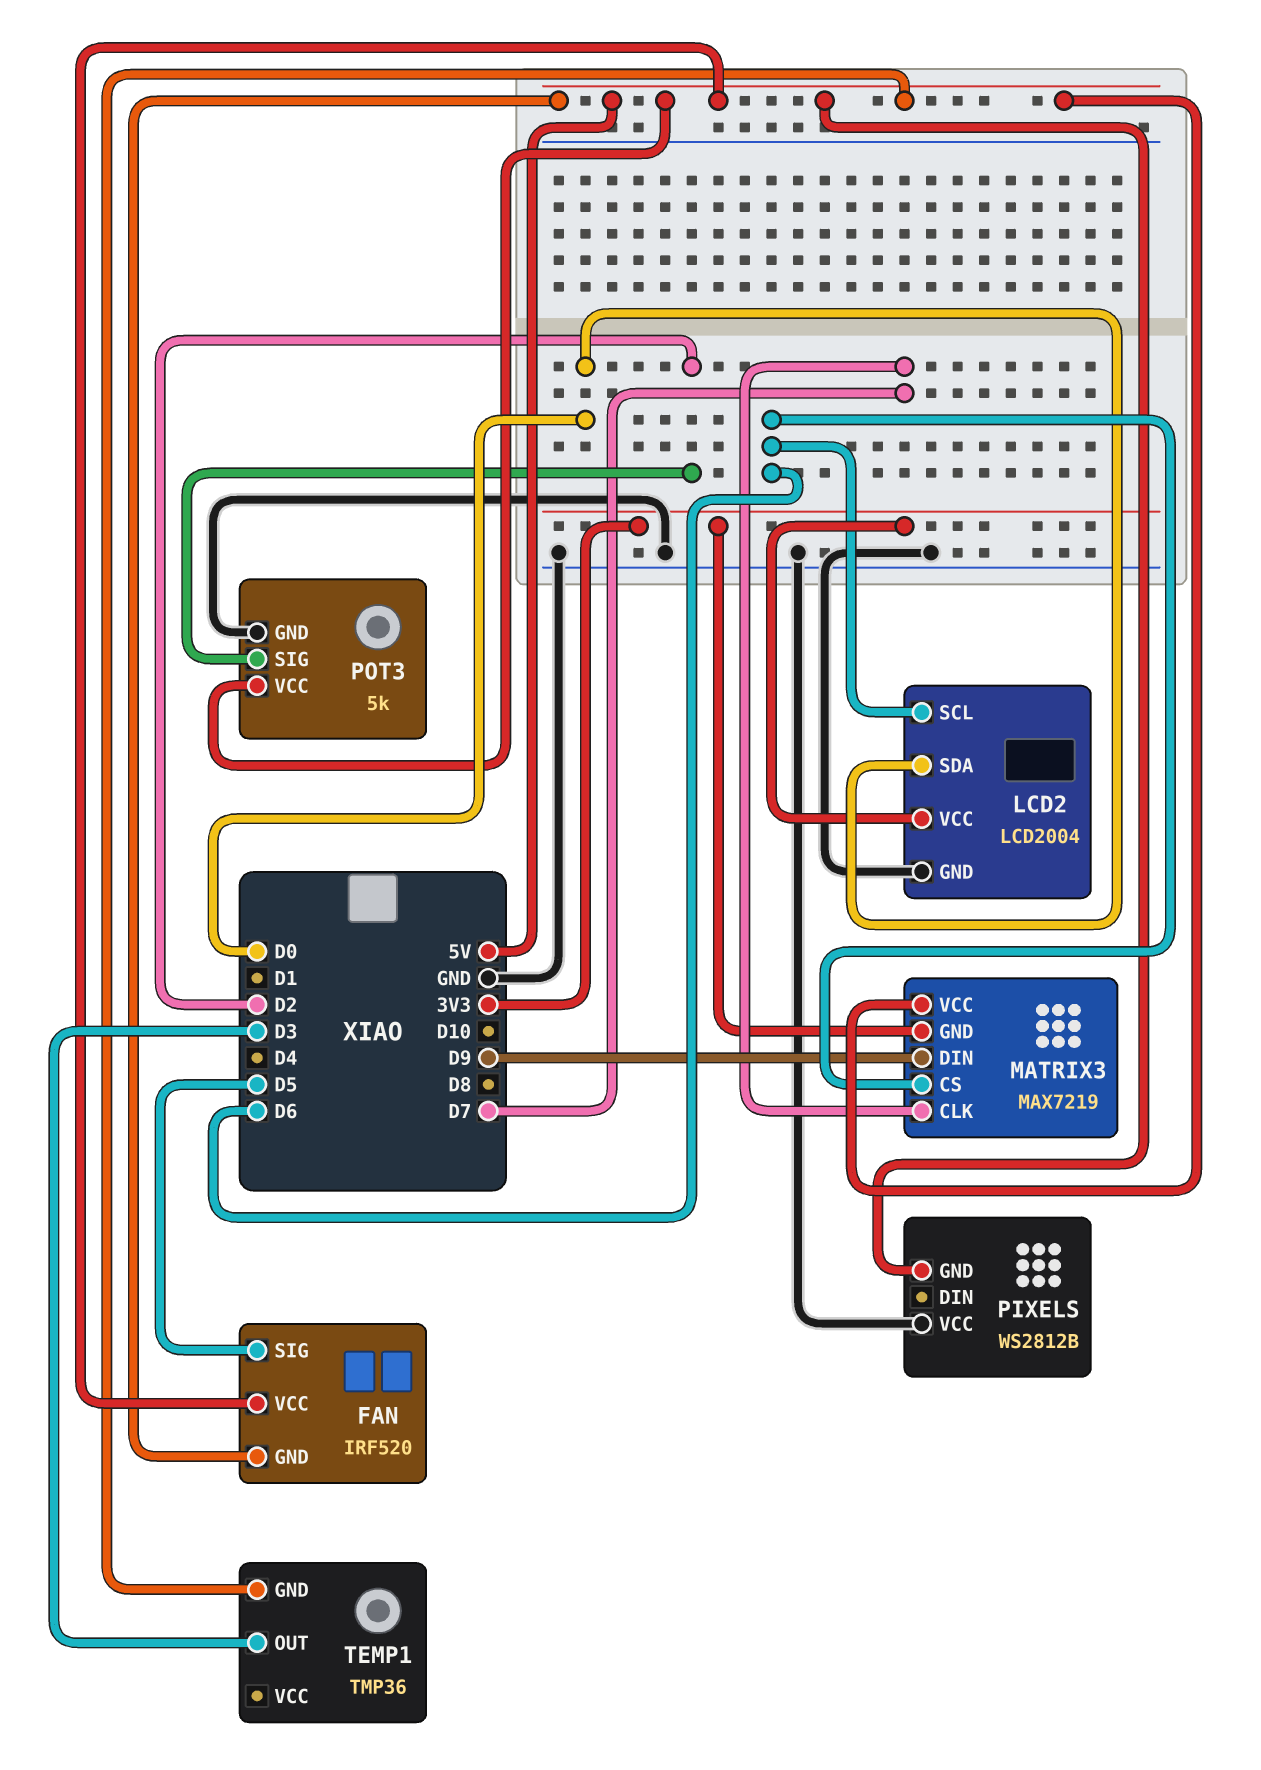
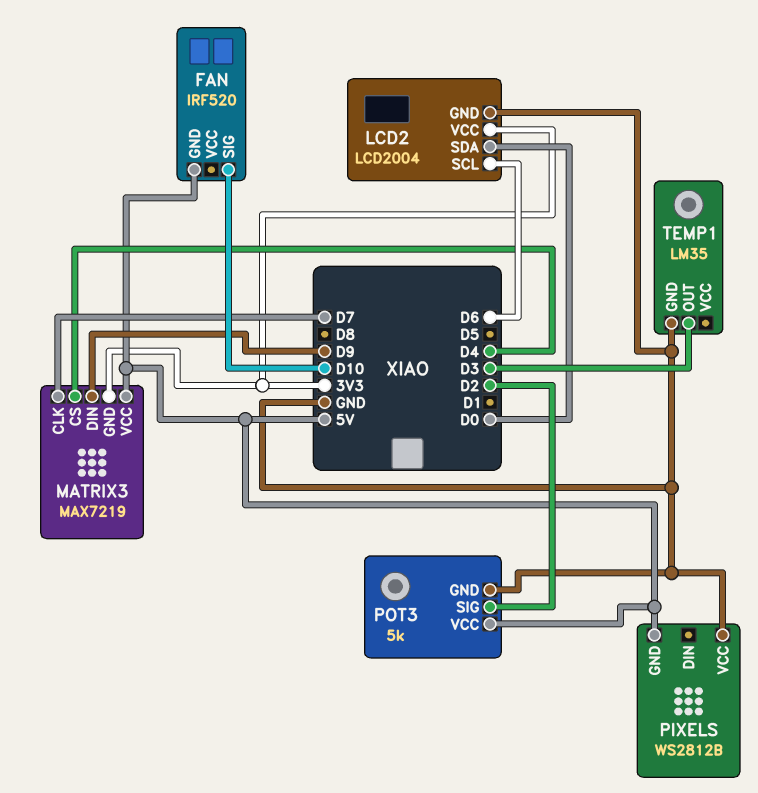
FAN pin SIG: D5 -> D10
FAN pin VCC: 5V -> none
MATRIX3 pin CS: D6 -> D4
TEMP1: TMP36 -> LM35
TEMP1 pin GND: 5V -> GND

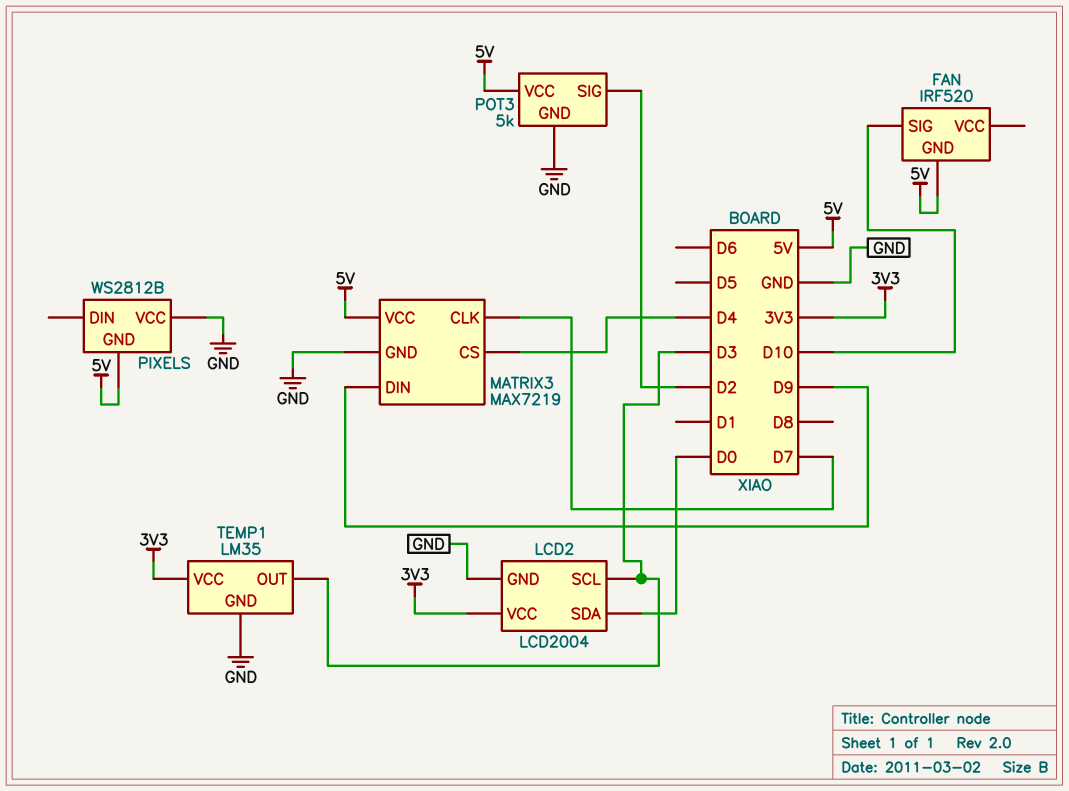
LCD2 pin SCL: D6 -> D3
MATRIX3 pin GND: 3V3 -> GND
TEMP1 pin VCC: none -> 3V3

